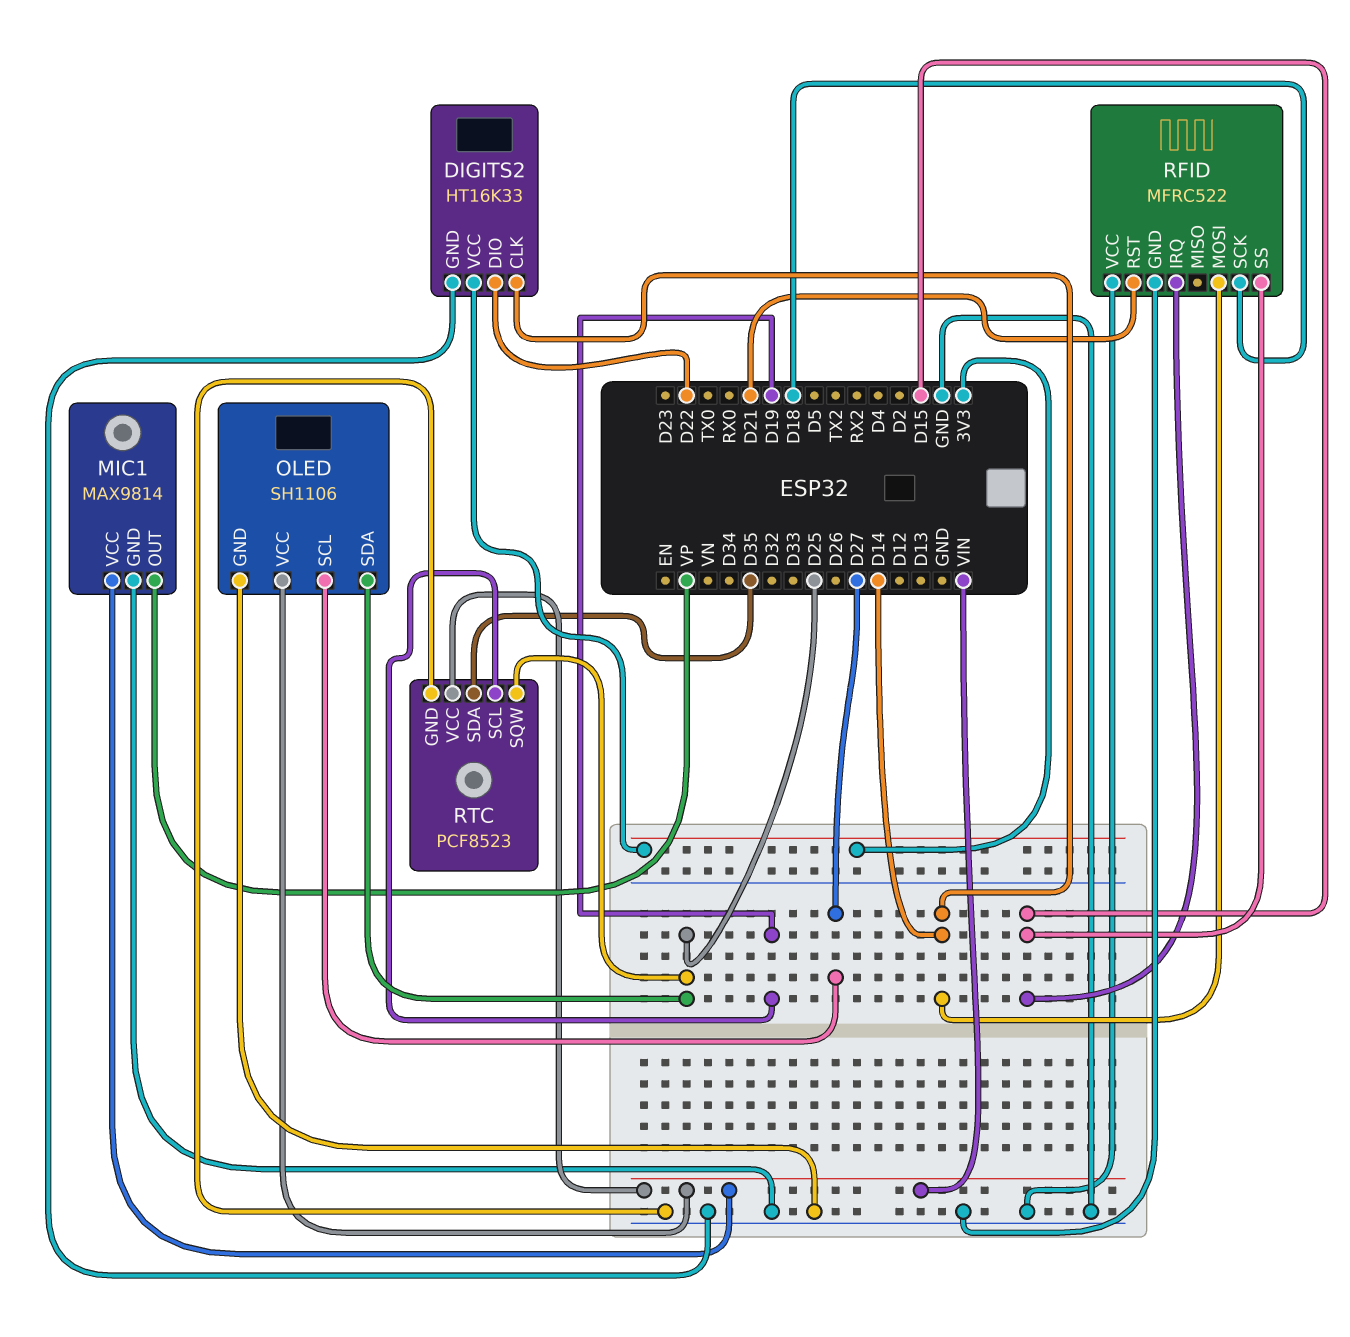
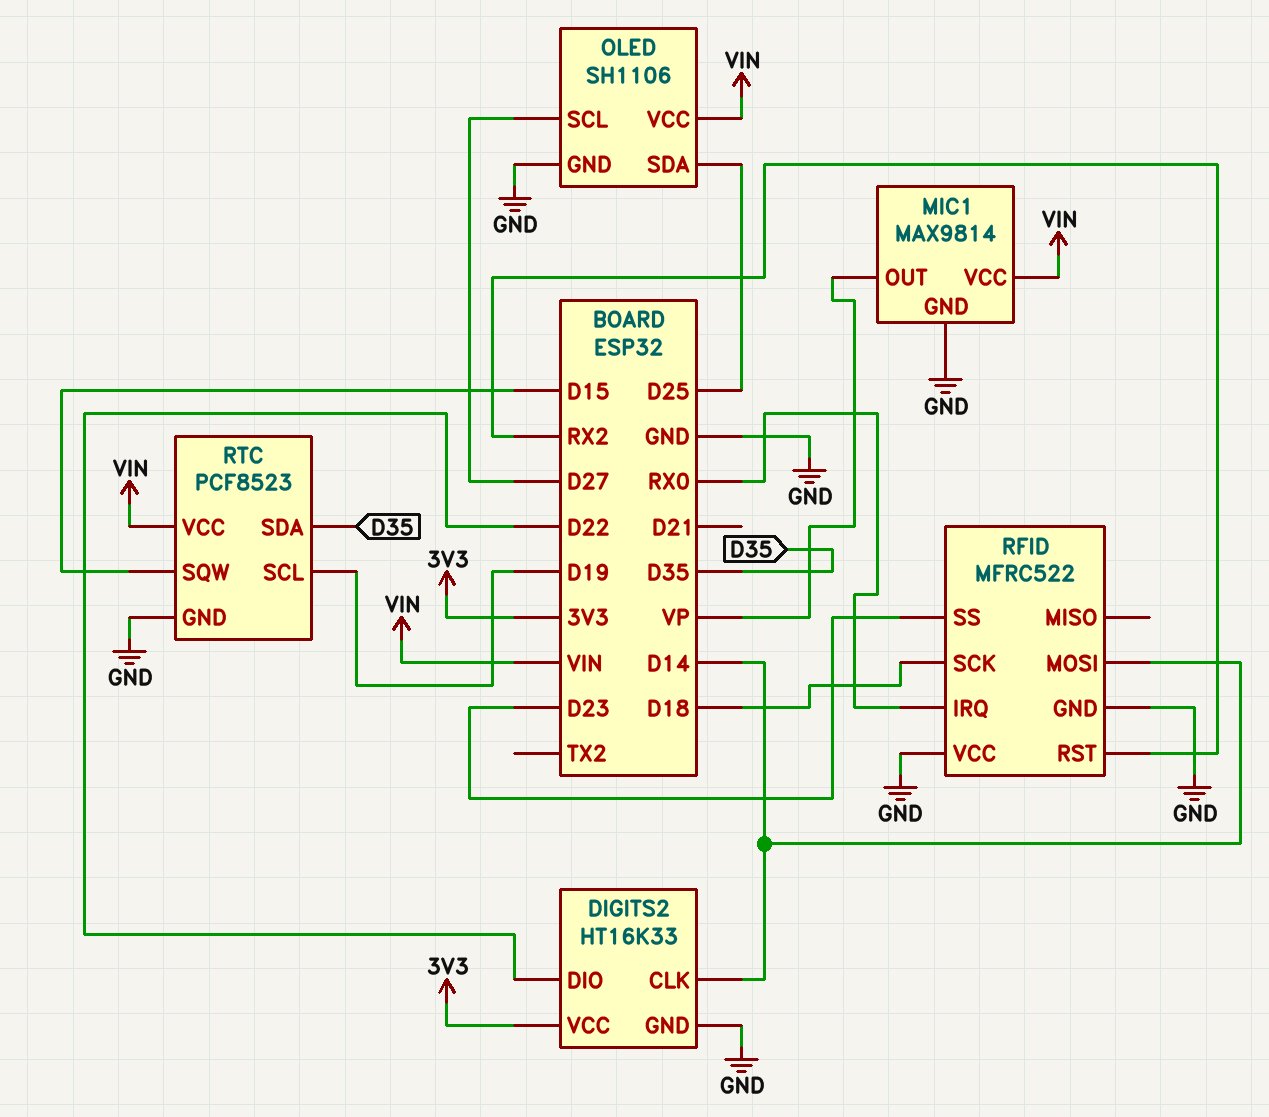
RFID pin IRQ: D15 -> RX0
RFID pin RST: D21 -> RX2
RFID pin SS: D15 -> D23
RTC pin SQW: D25 -> D15

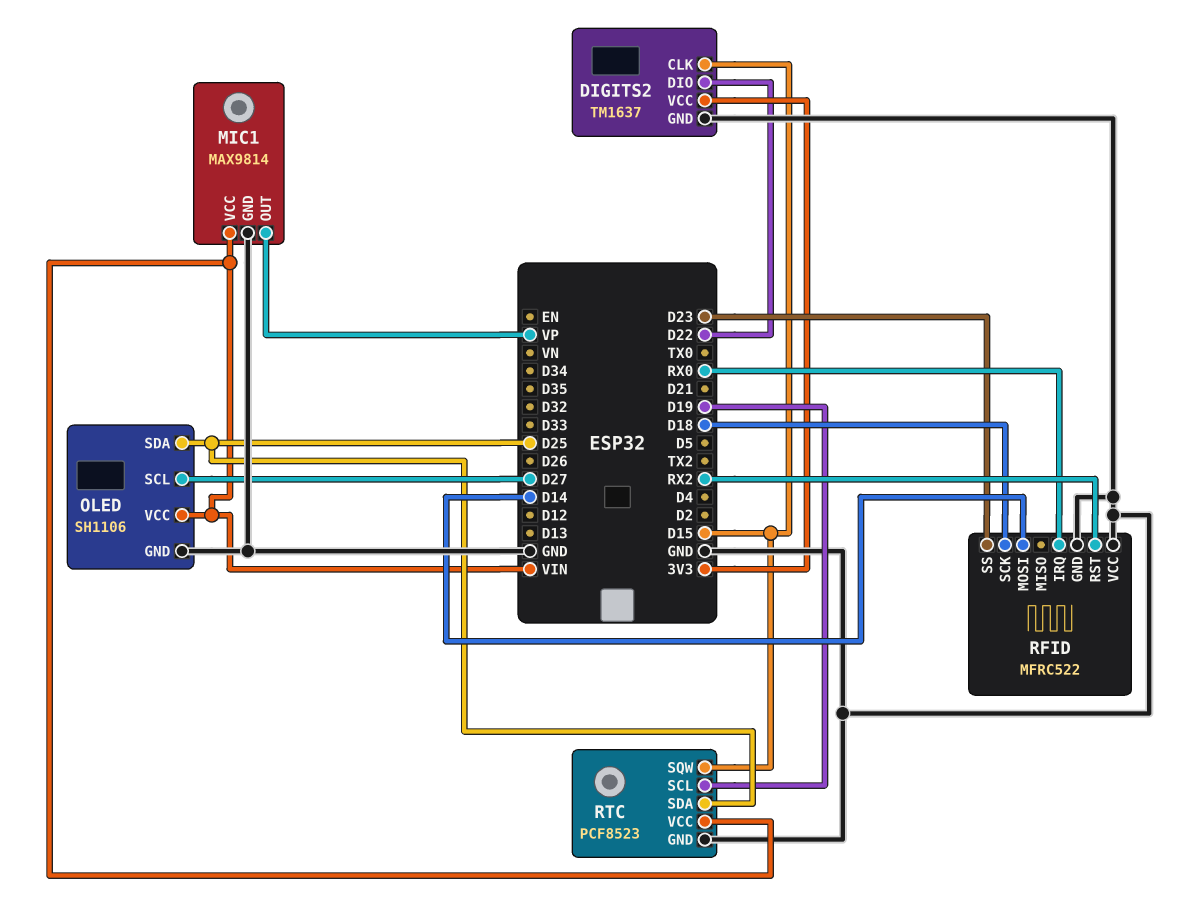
DIGITS2: HT16K33 -> TM1637
DIGITS2 pin CLK: D14 -> D15
RTC pin SDA: D35 -> D25

